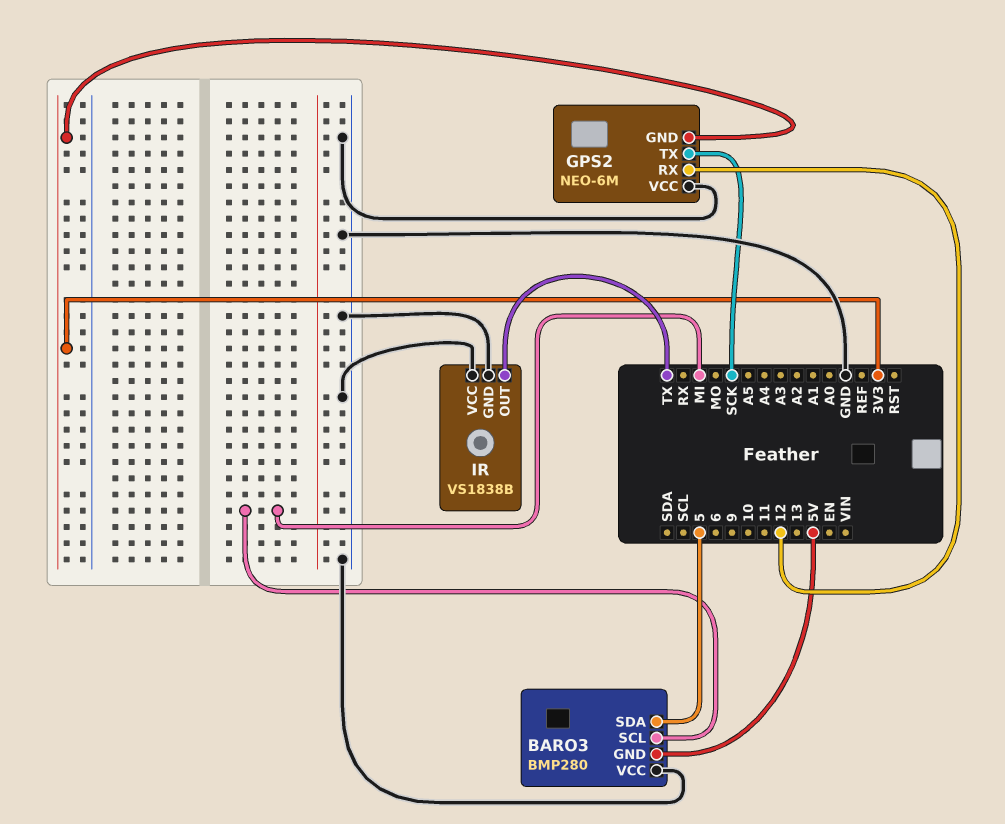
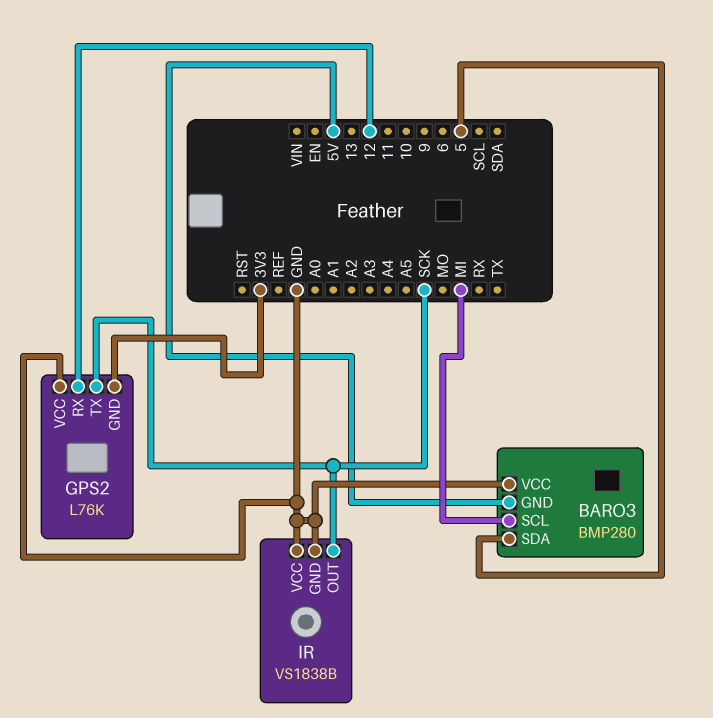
GPS2: NEO-6M -> L76K
IR pin OUT: TX -> SCK

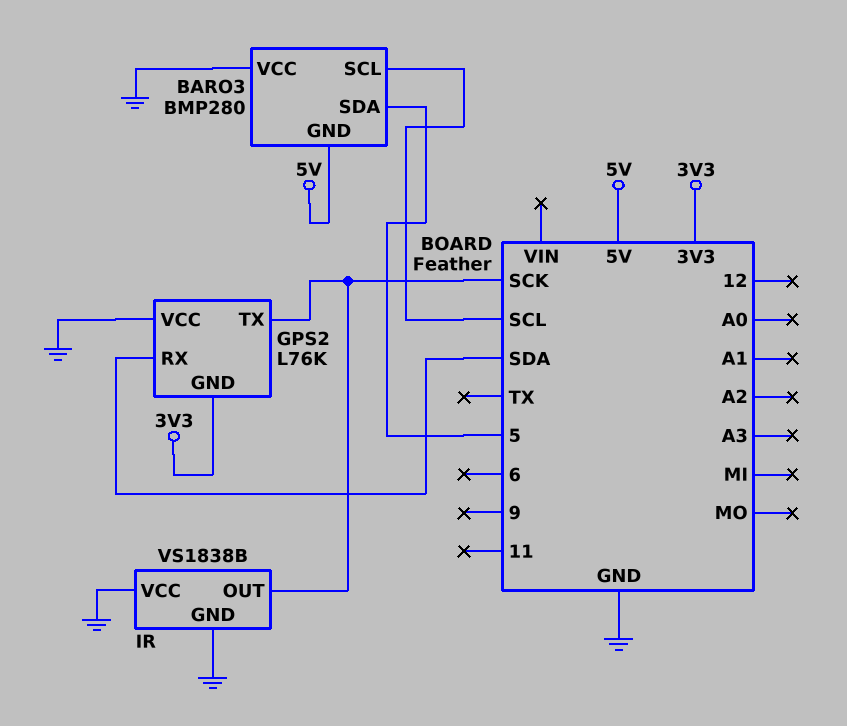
BARO3 pin SCL: MI -> SCL
GPS2 pin RX: 12 -> SDA

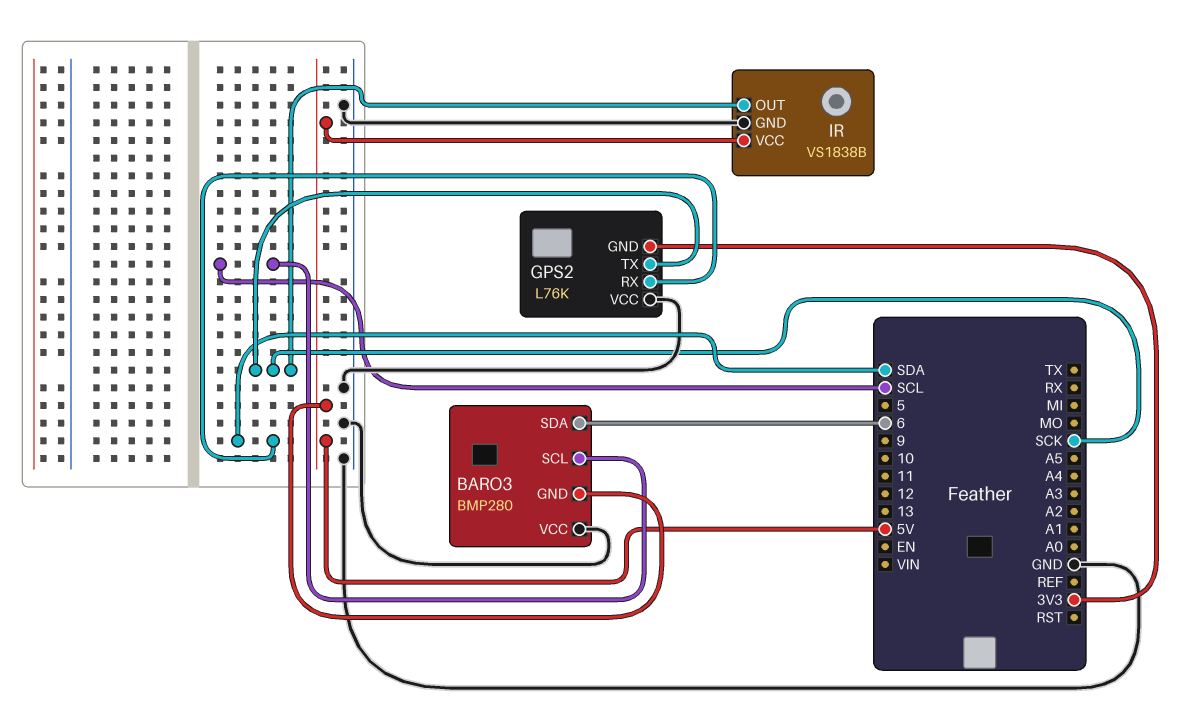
BARO3 pin SDA: 5 -> 6
IR pin VCC: GND -> 5V

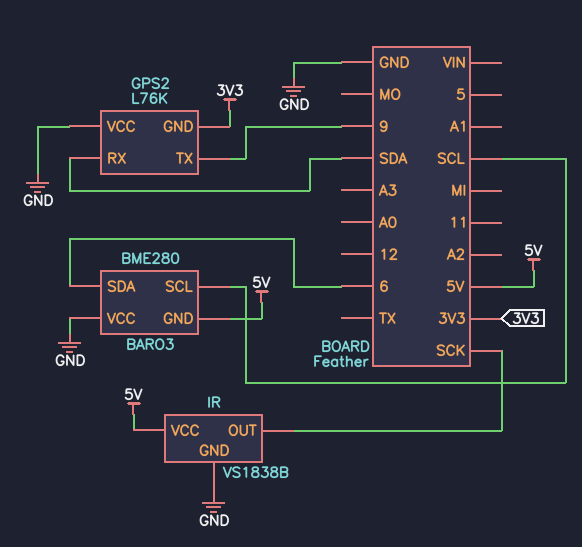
BARO3: BMP280 -> BME280
GPS2 pin TX: SCK -> 9

